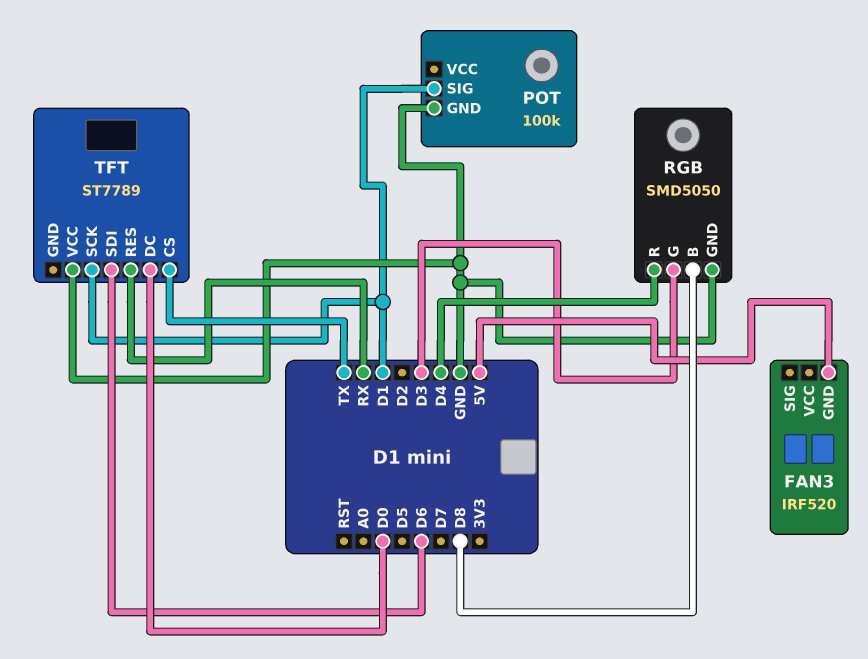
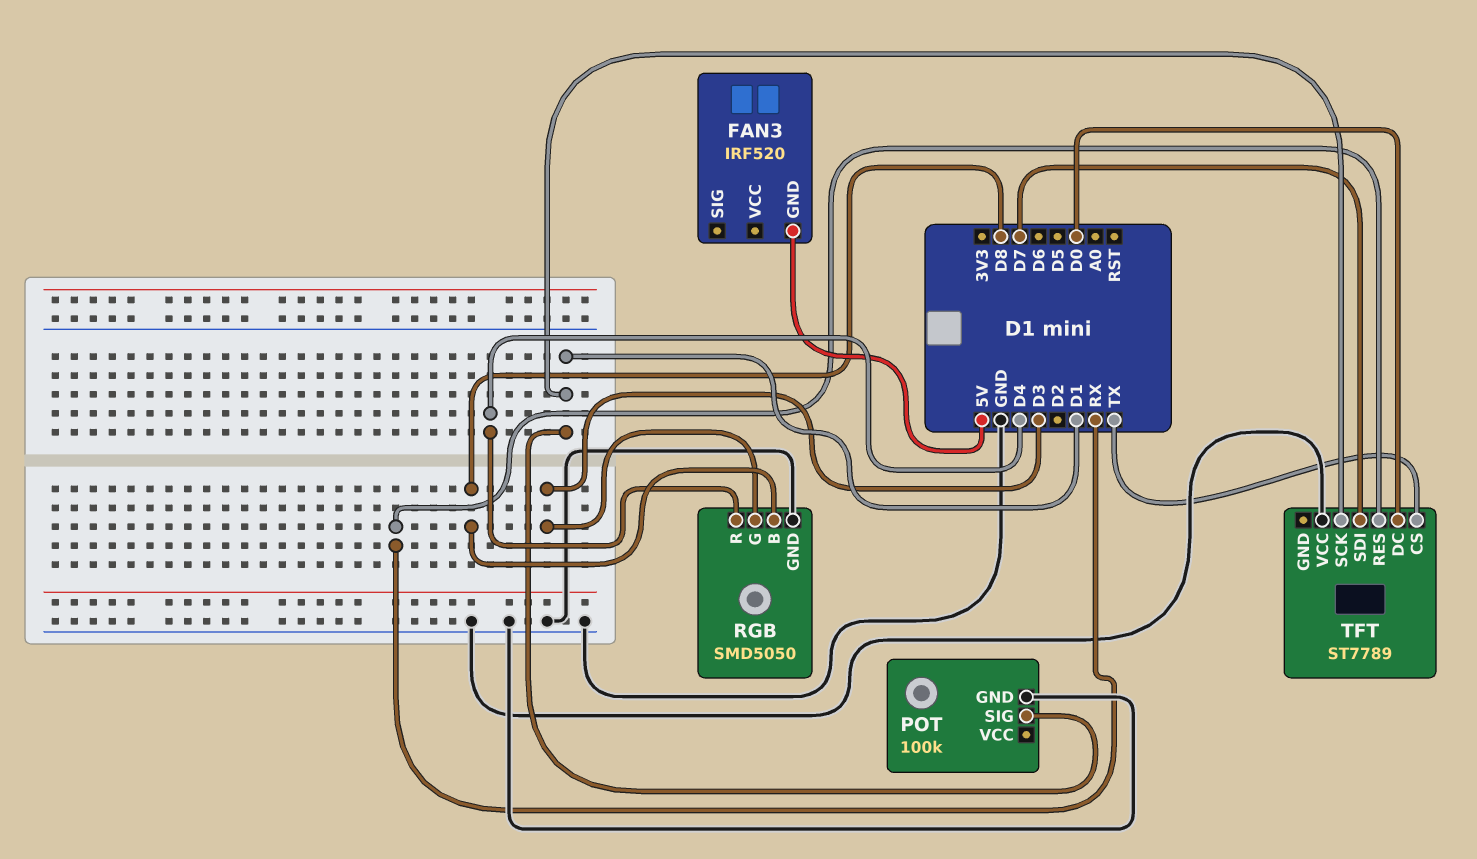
TFT pin SDI: D6 -> D7

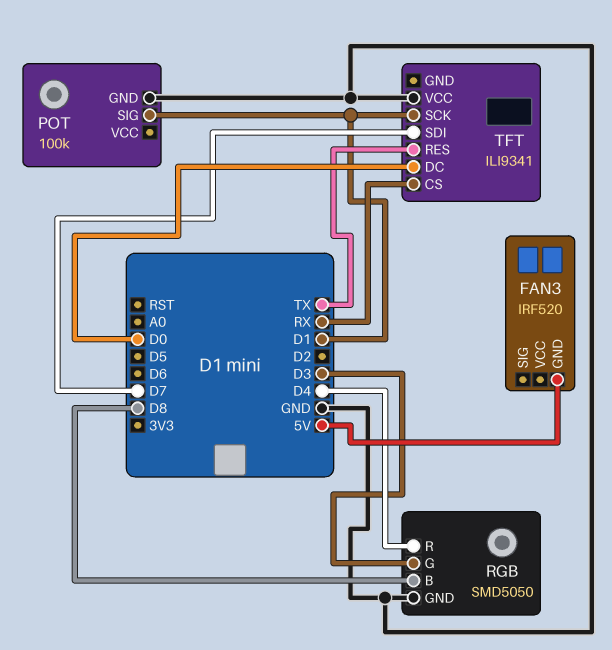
TFT: ST7789 -> ILI9341
TFT pin CS: TX -> RX
TFT pin RES: RX -> TX

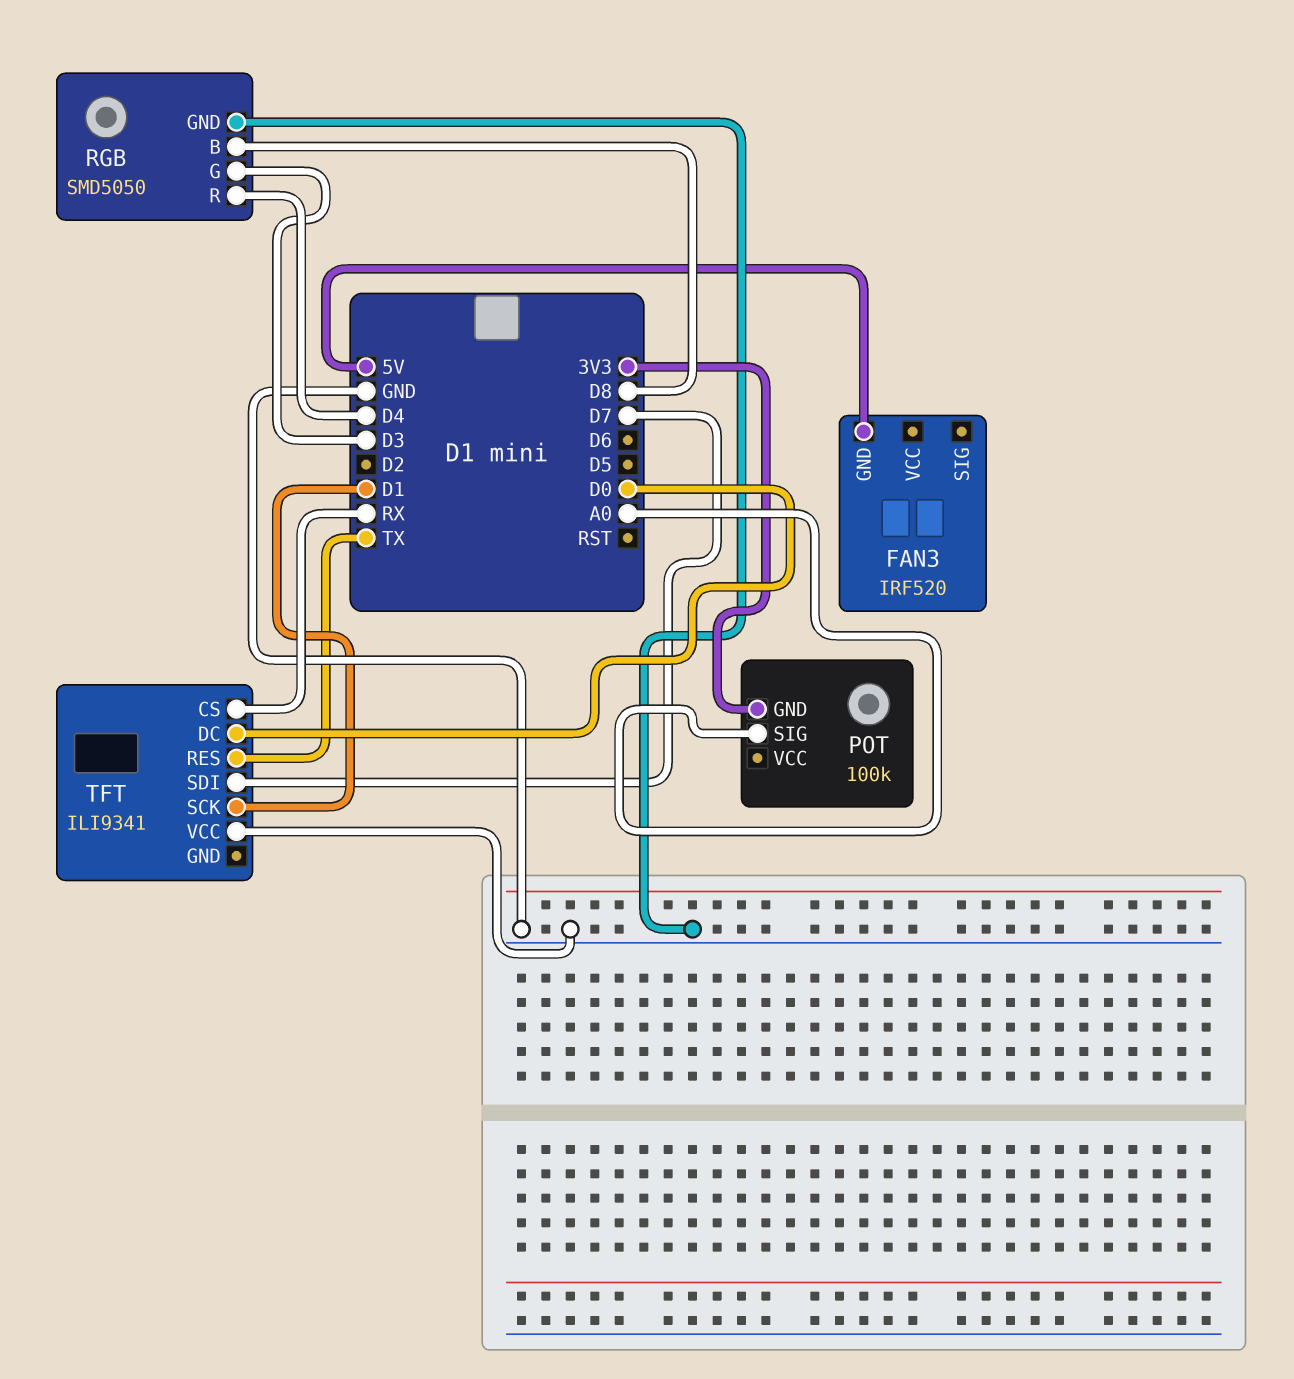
POT pin GND: GND -> 3V3
POT pin SIG: D1 -> A0

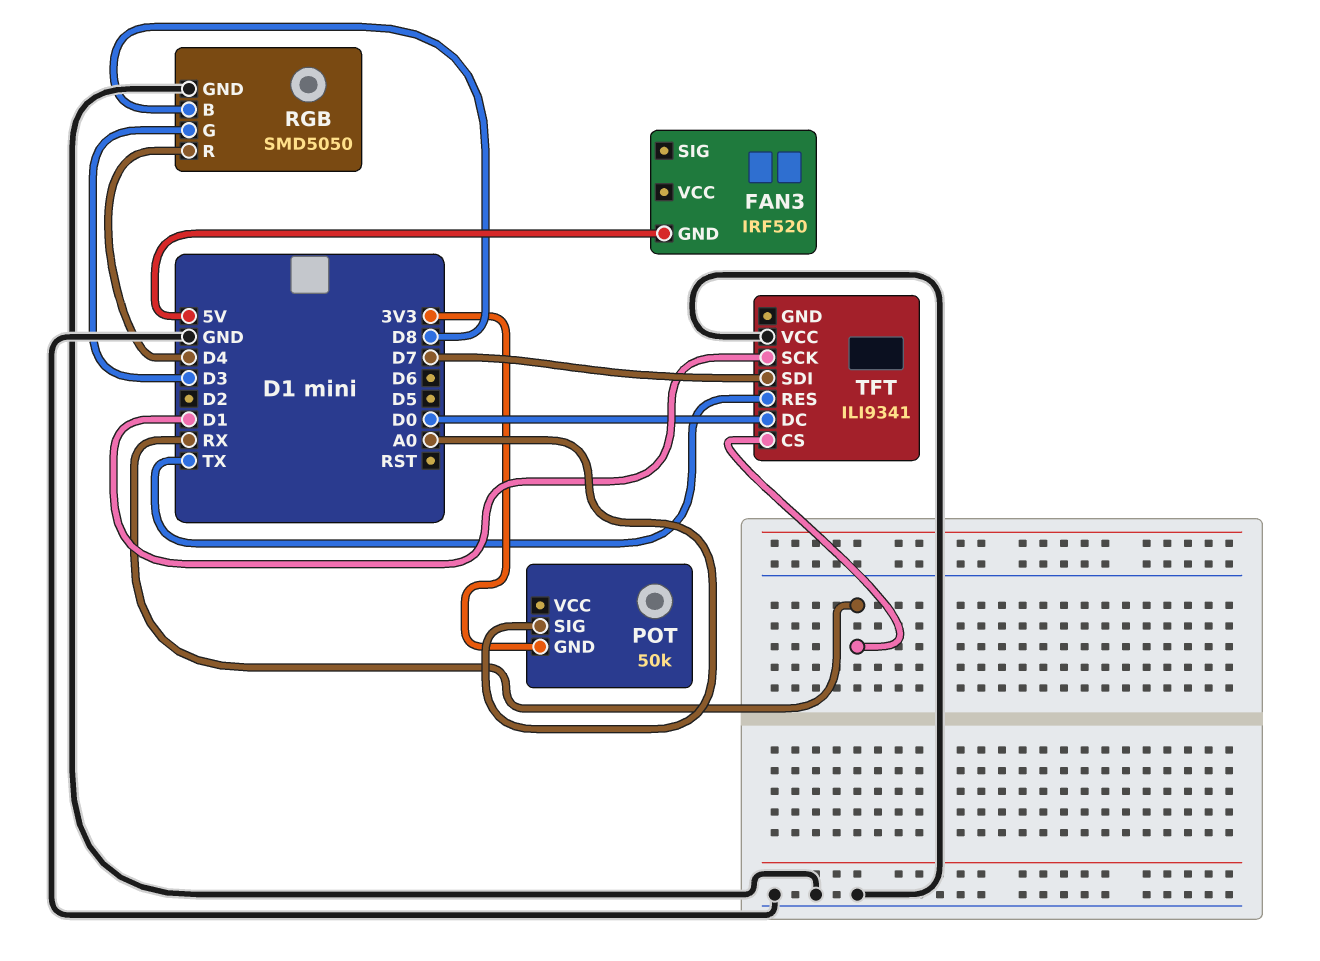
POT: 100k -> 50k

